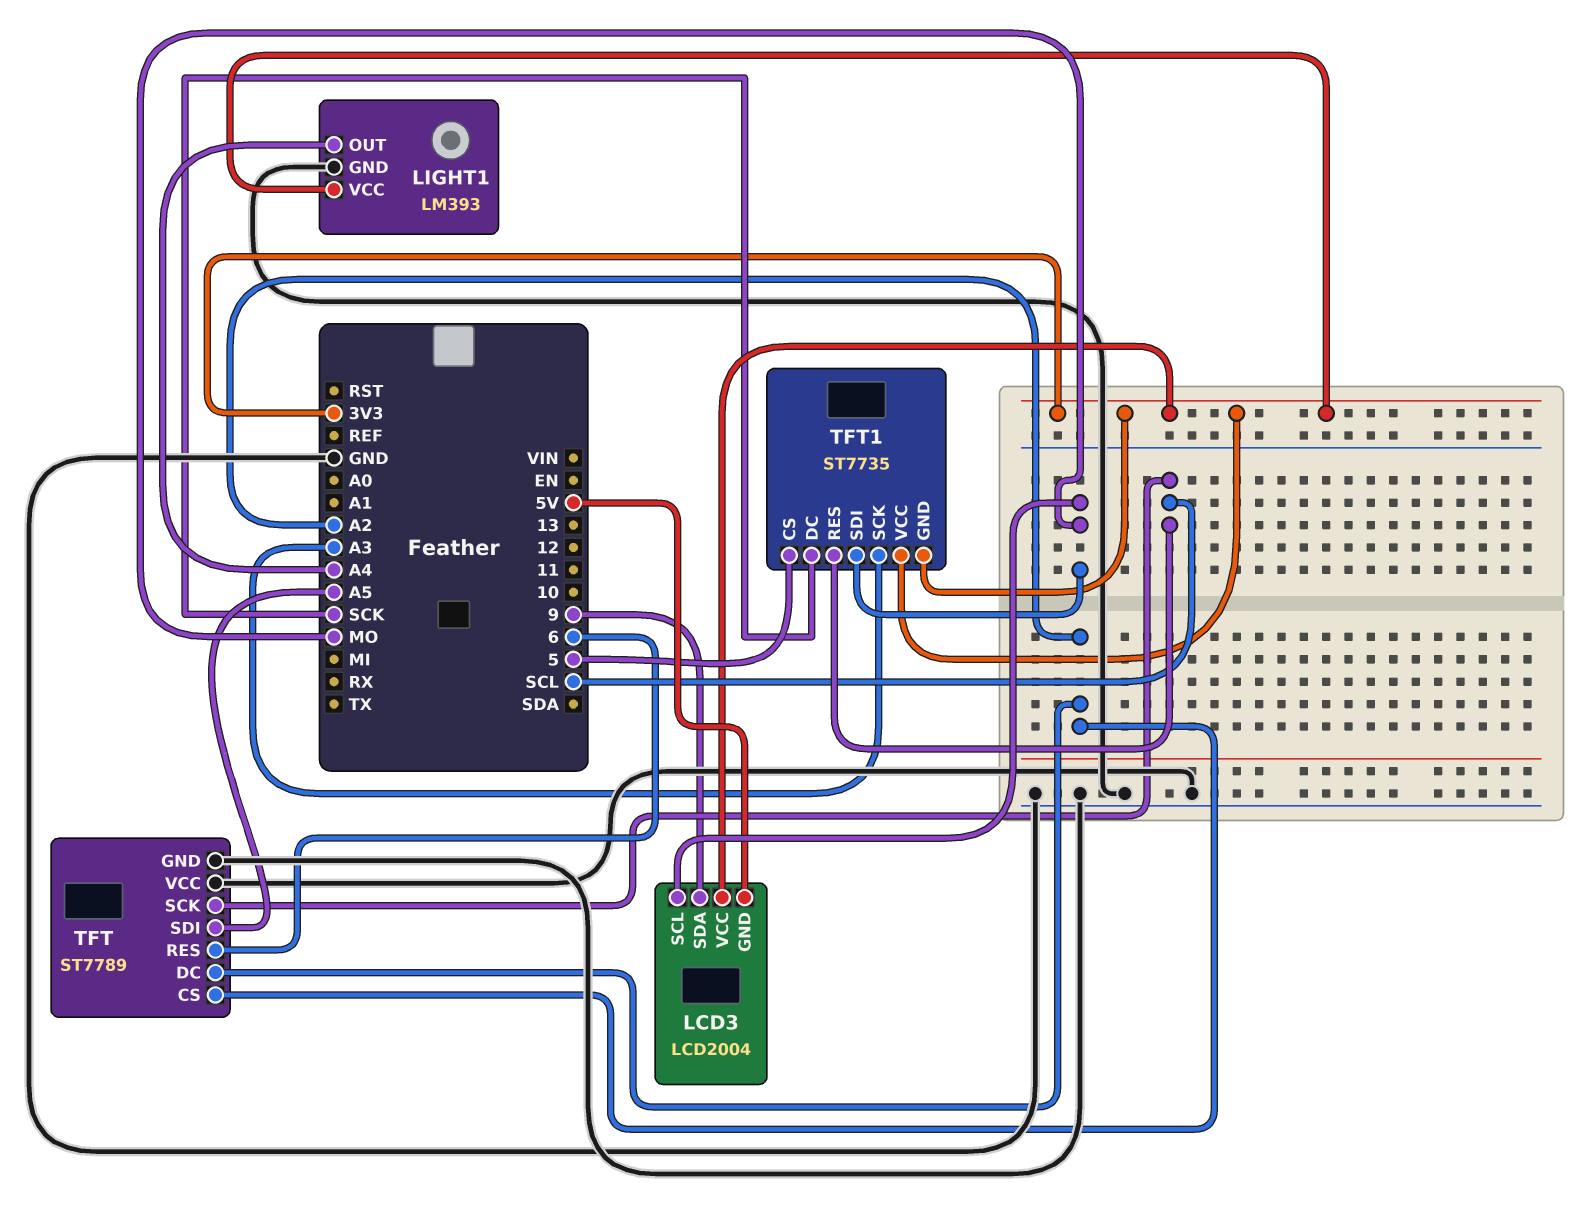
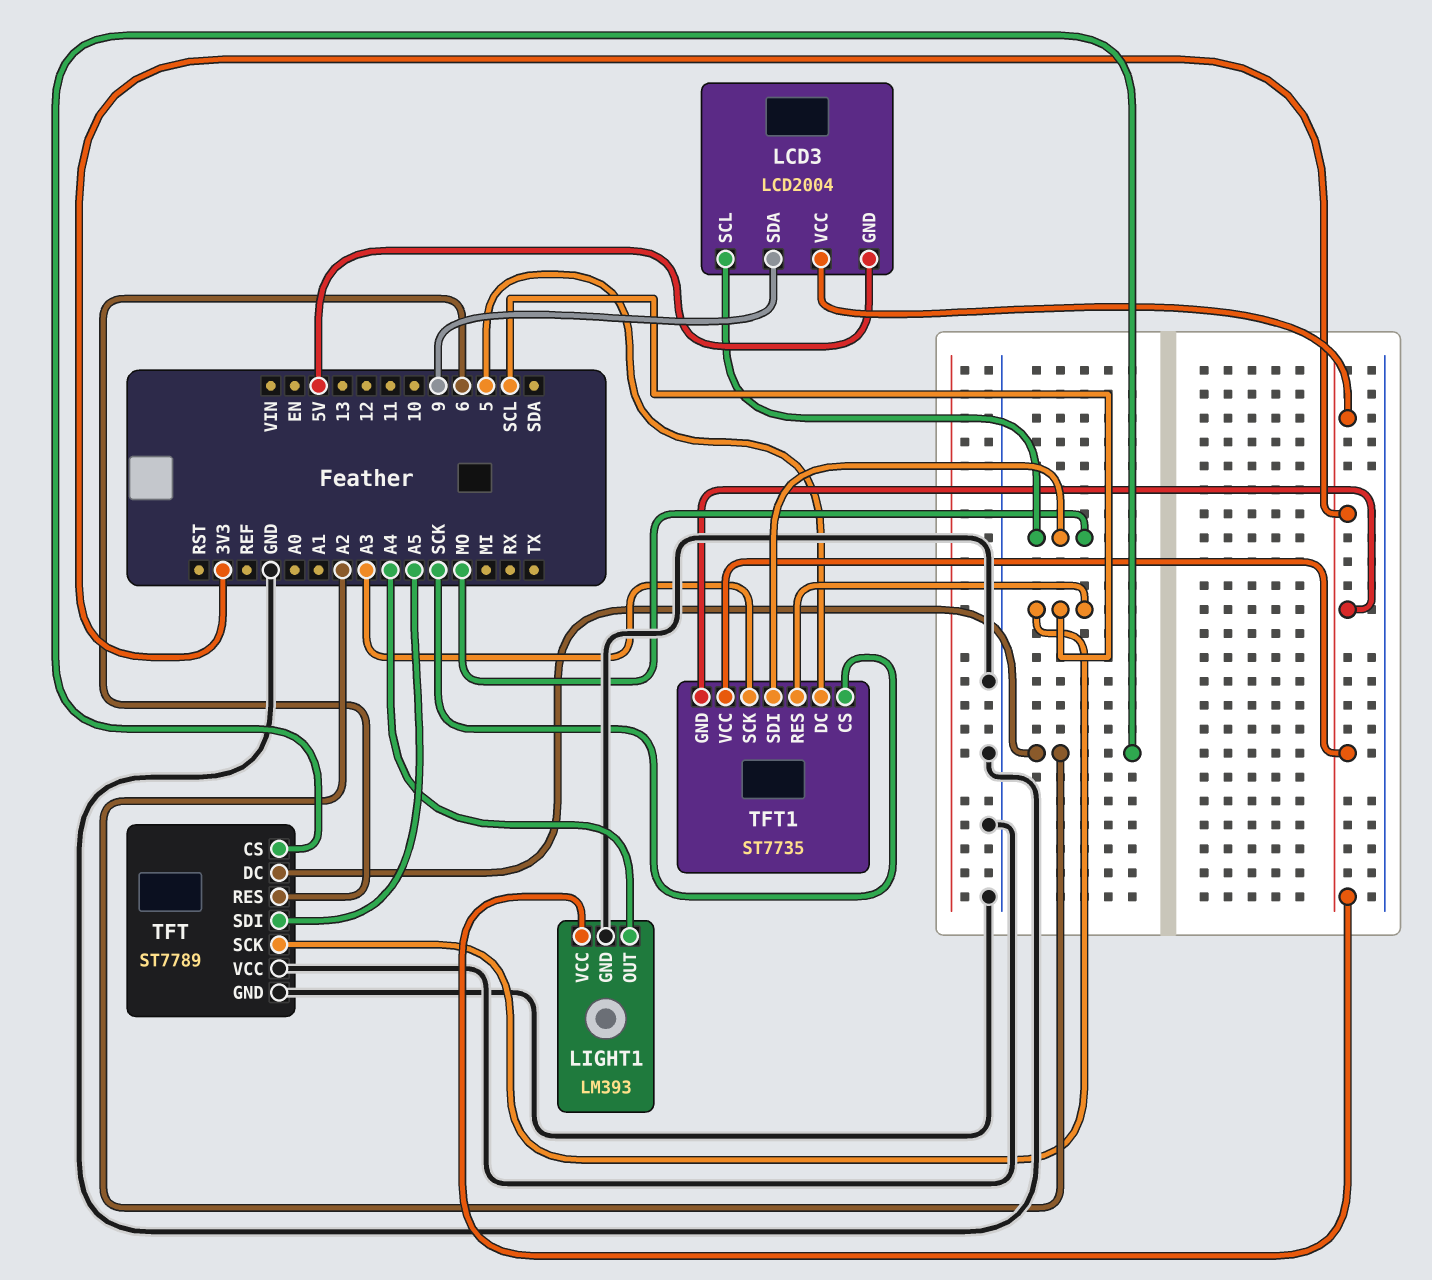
TFT1 pin CS: 5 -> SCK
TFT1 pin DC: SCK -> 5

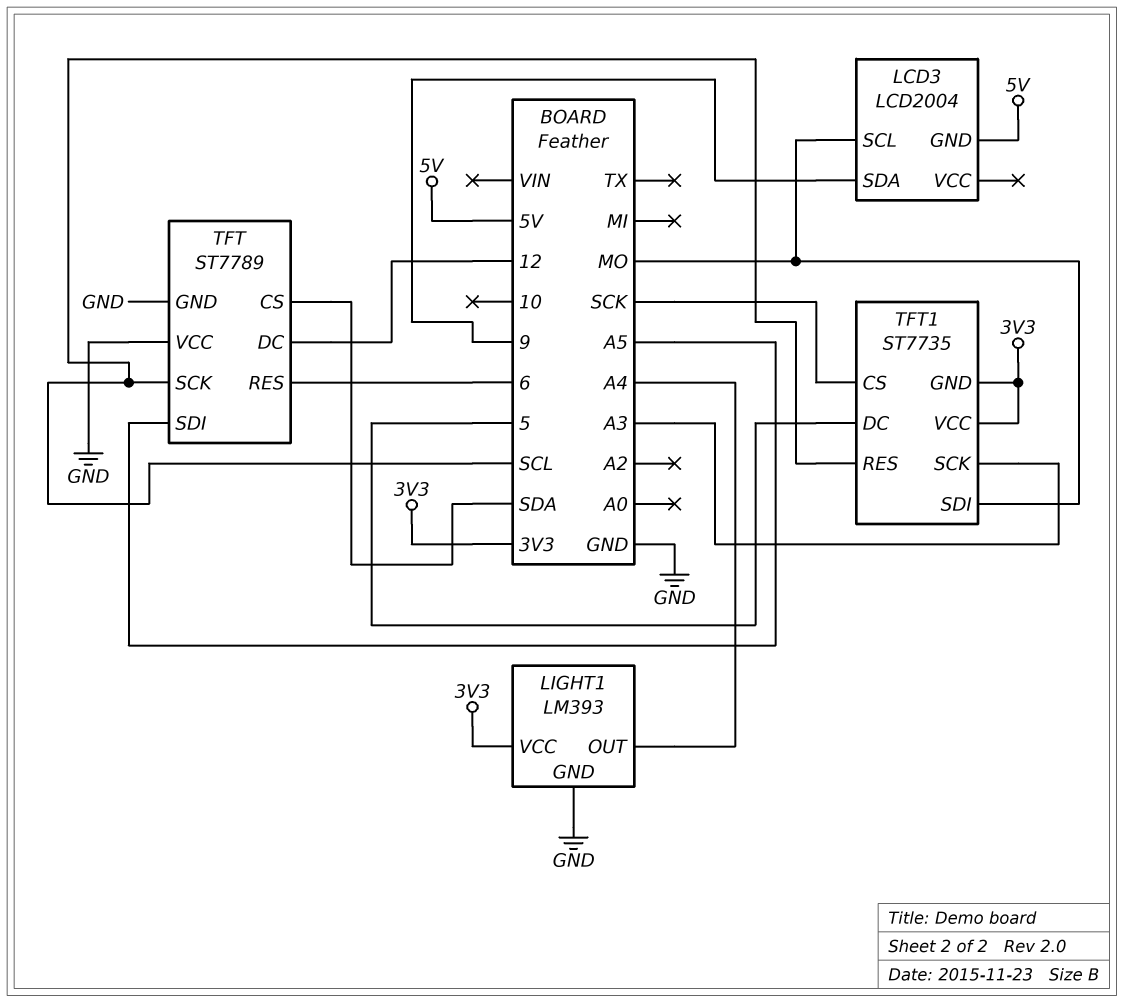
LCD3 pin VCC: 3V3 -> none
TFT pin CS: A2 -> SDA
TFT pin DC: A2 -> 12

